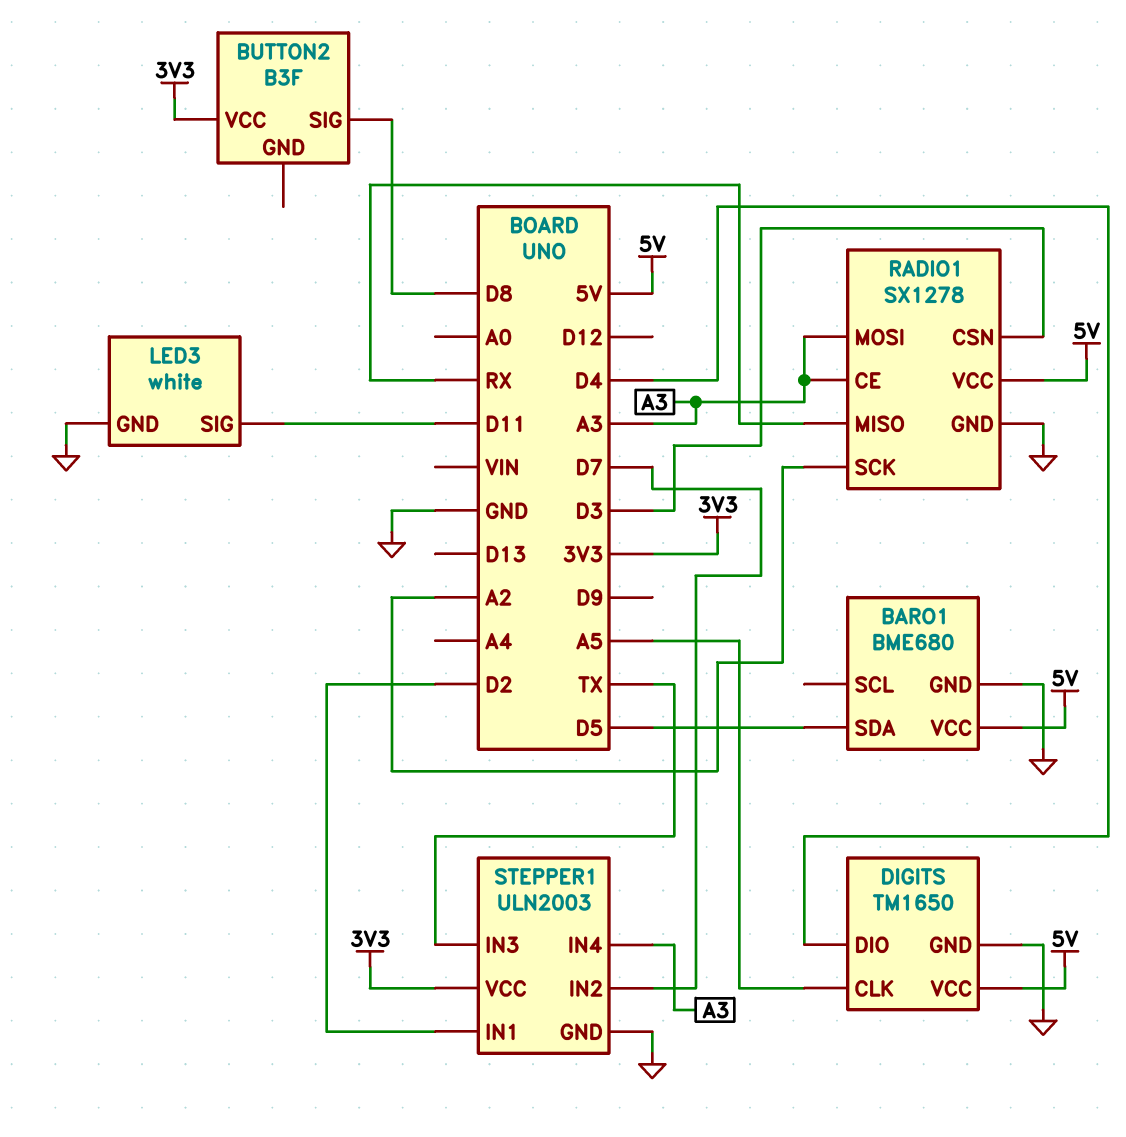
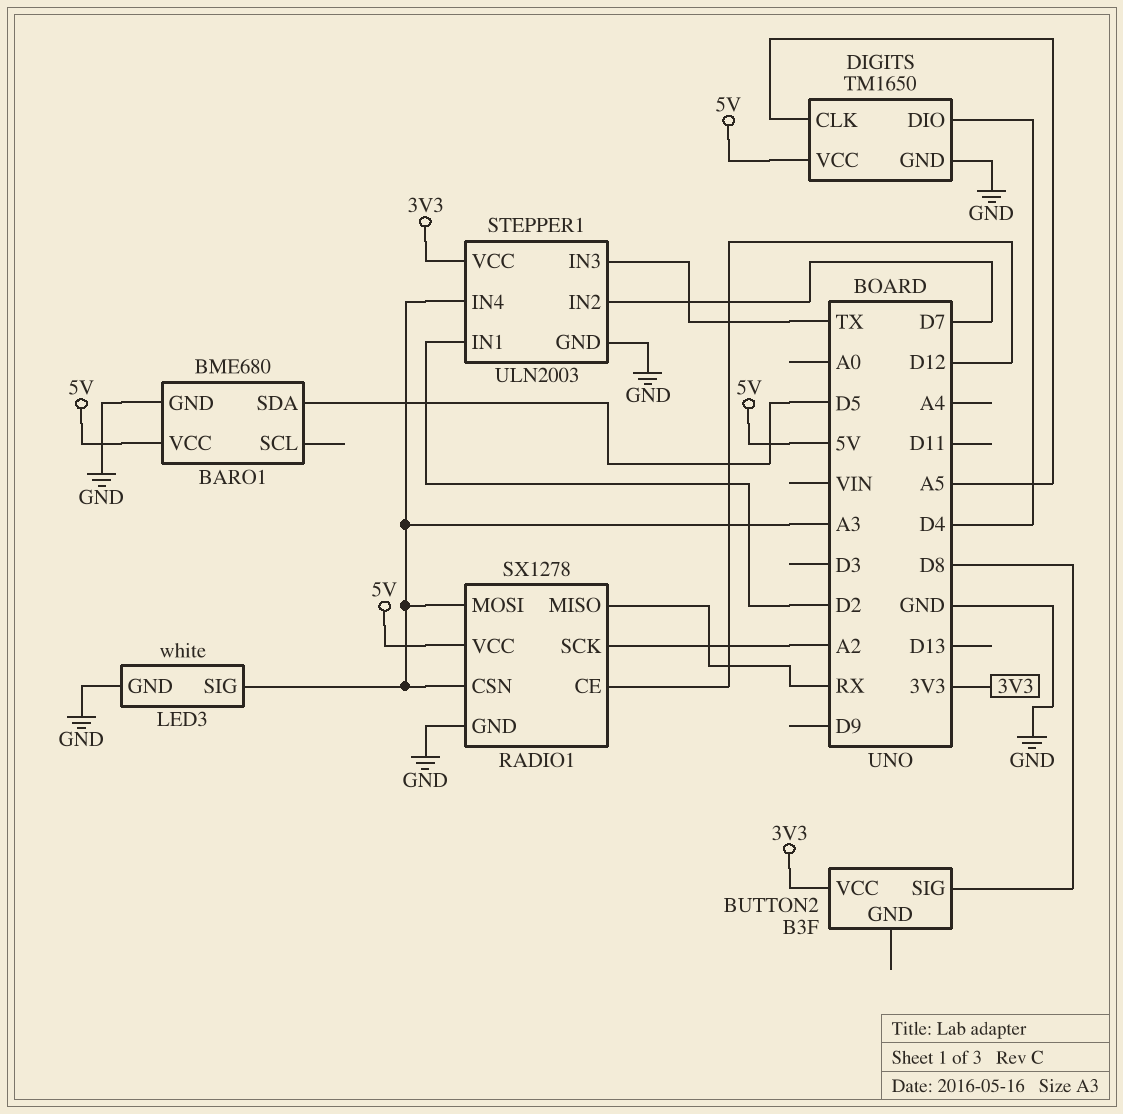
LED3 pin SIG: D11 -> A3
RADIO1 pin CE: A3 -> D12
RADIO1 pin CSN: D3 -> A3

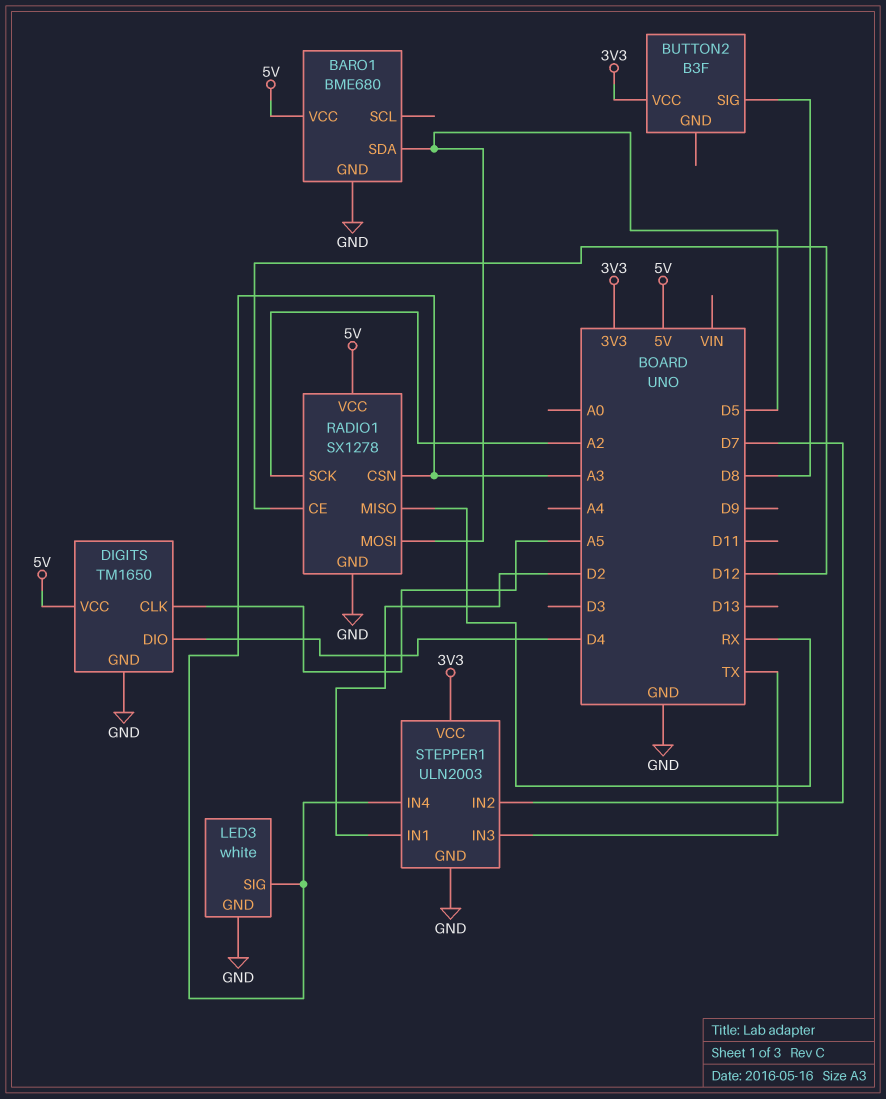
RADIO1 pin MOSI: A3 -> D5

